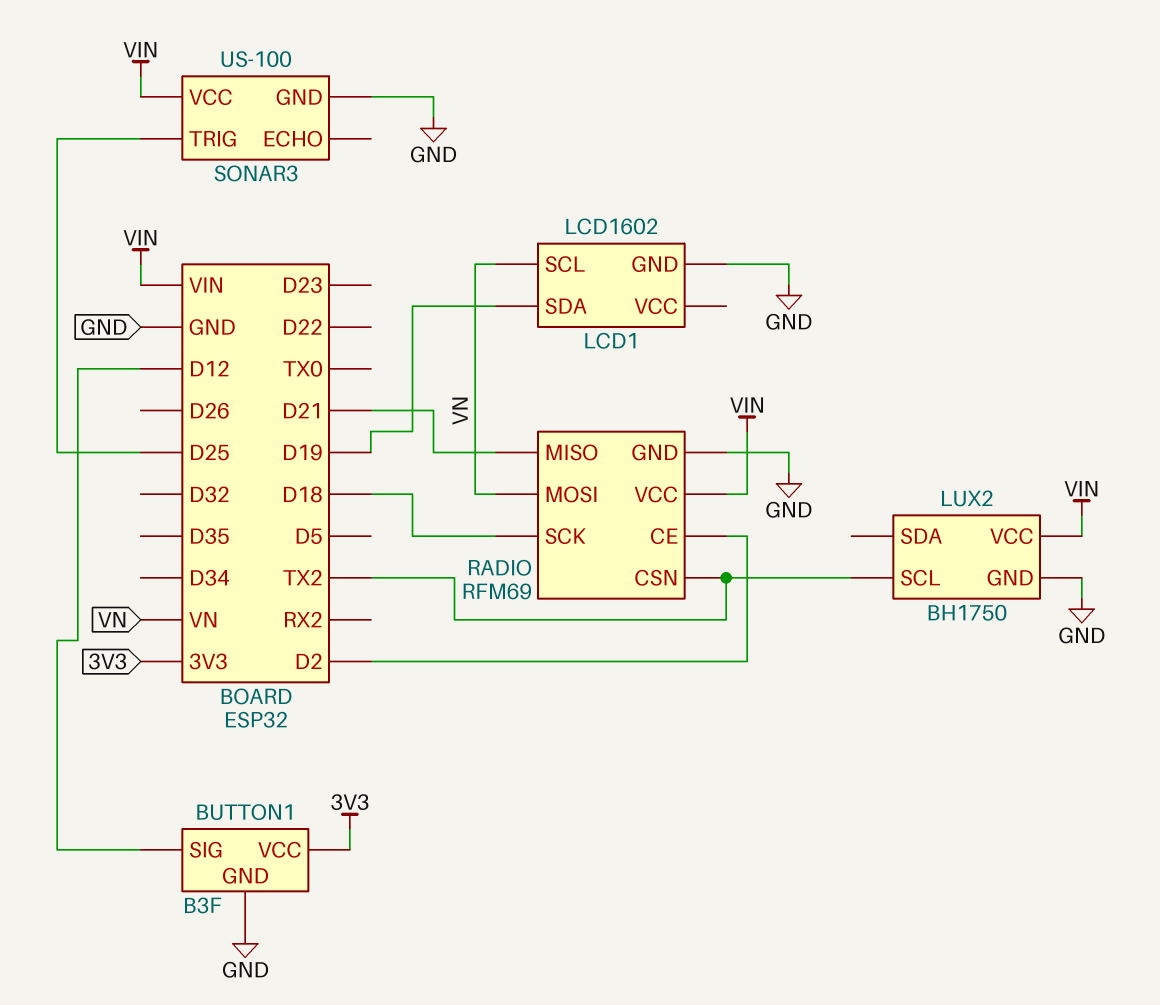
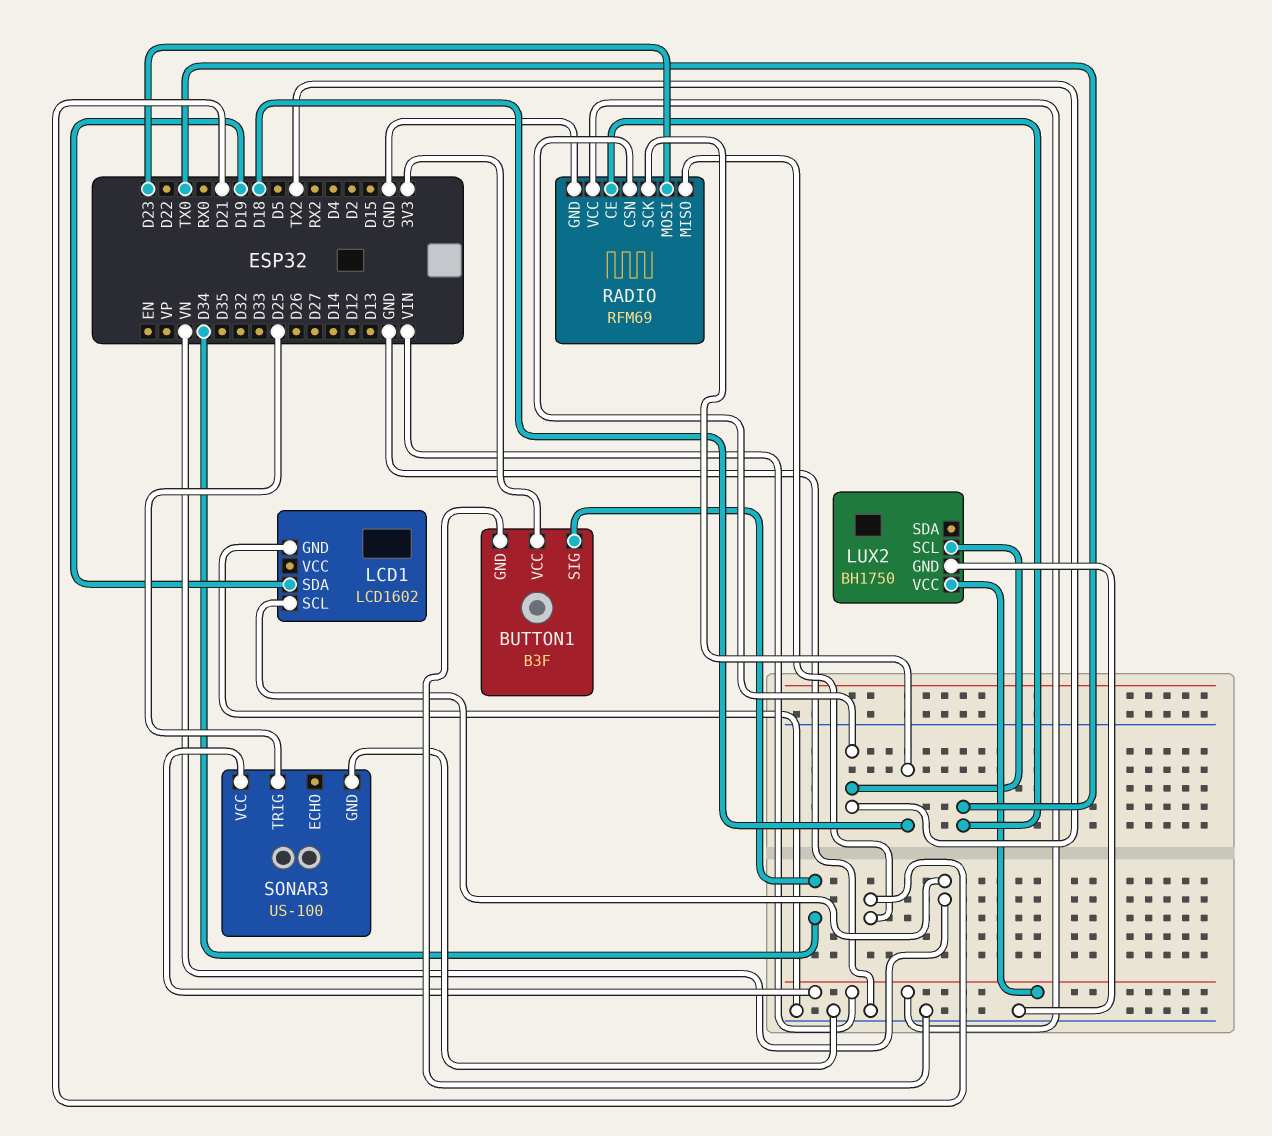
BUTTON1 pin SIG: D12 -> D34
RADIO pin CE: D2 -> TX0
RADIO pin MOSI: VN -> D23

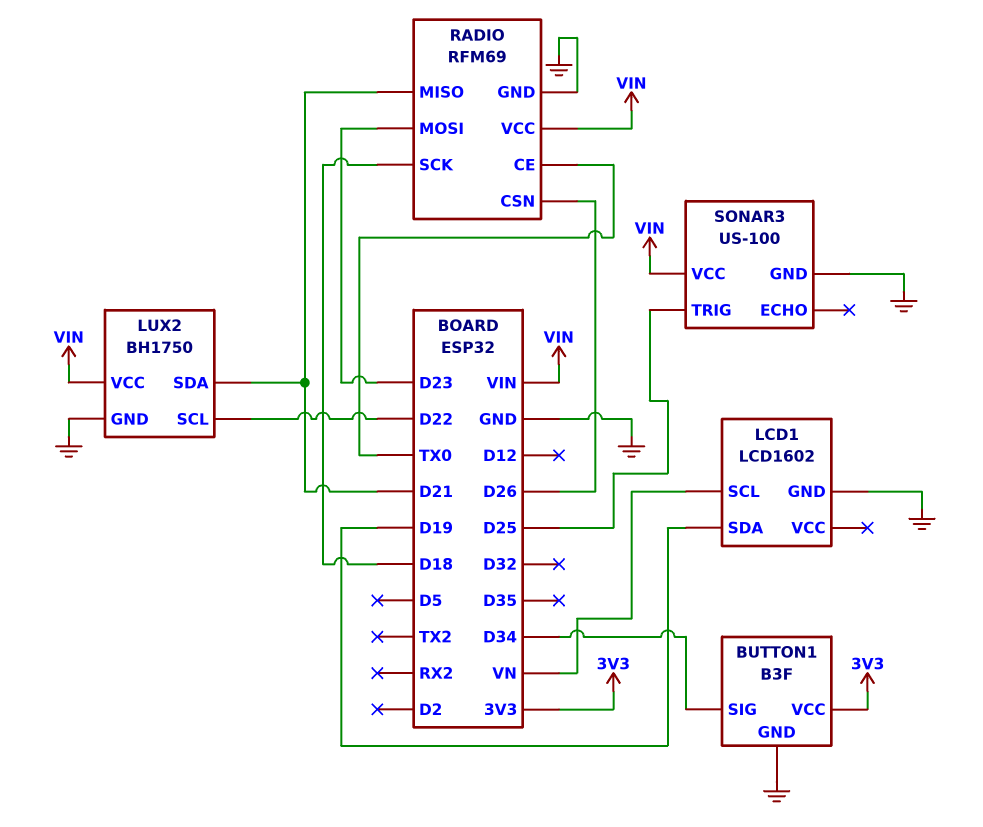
LUX2 pin SCL: TX2 -> D22
LUX2 pin SDA: none -> D21
RADIO pin CSN: TX2 -> D26

